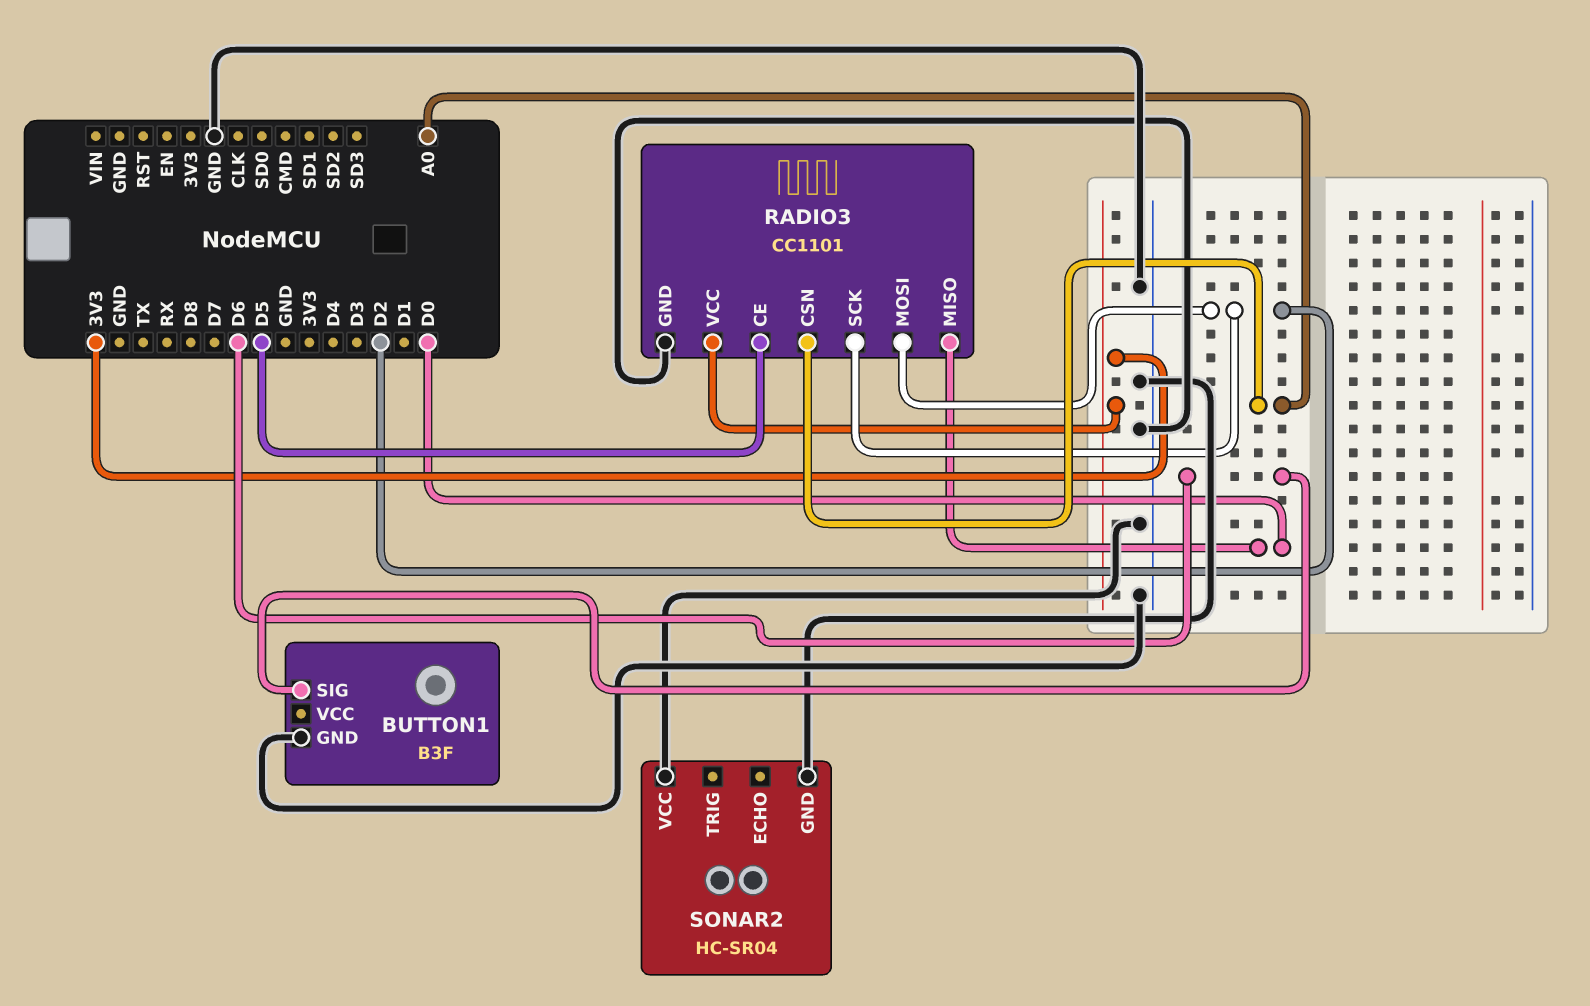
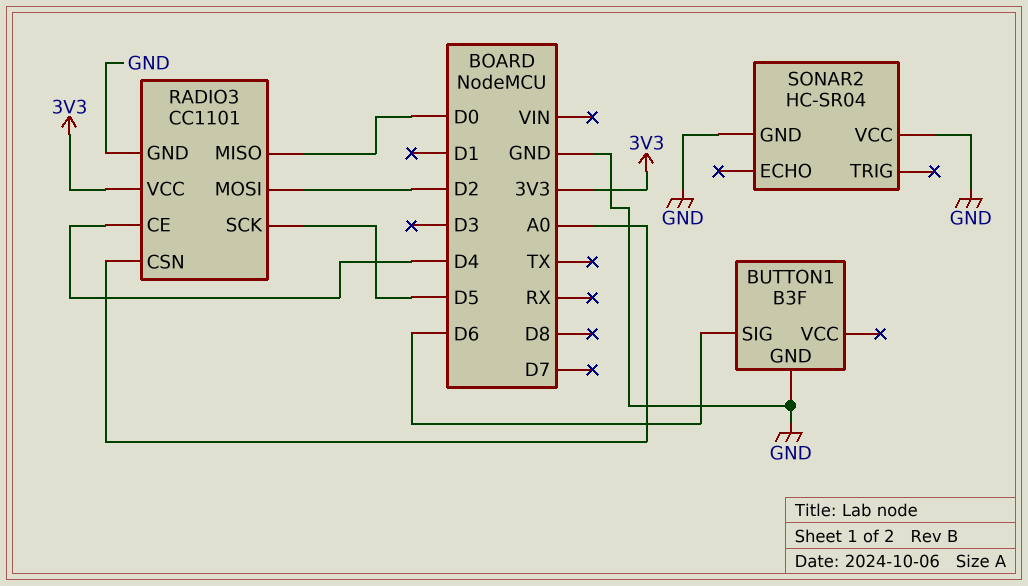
RADIO3 pin CE: D5 -> D4
RADIO3 pin SCK: D2 -> D5

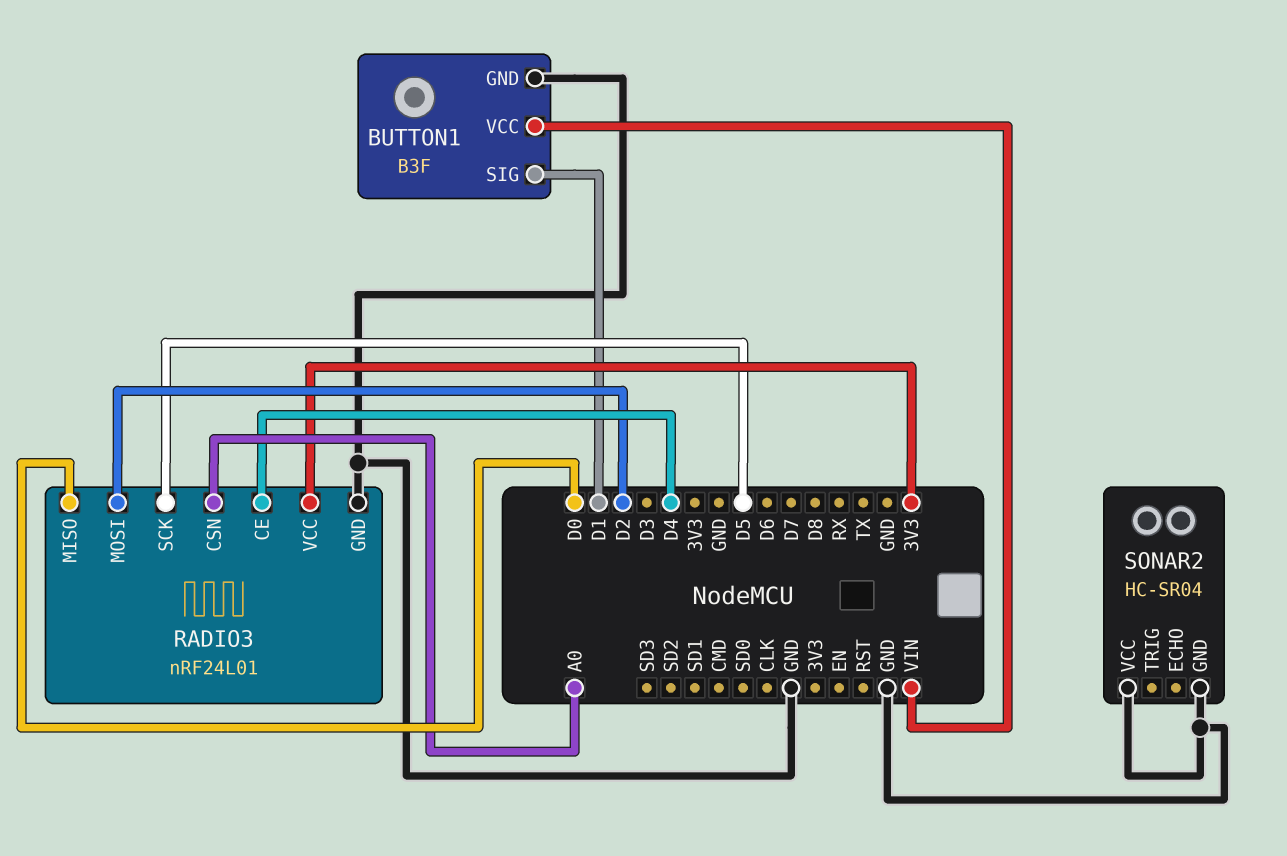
BUTTON1 pin SIG: D6 -> D1
BUTTON1 pin VCC: none -> VIN
RADIO3: CC1101 -> nRF24L01

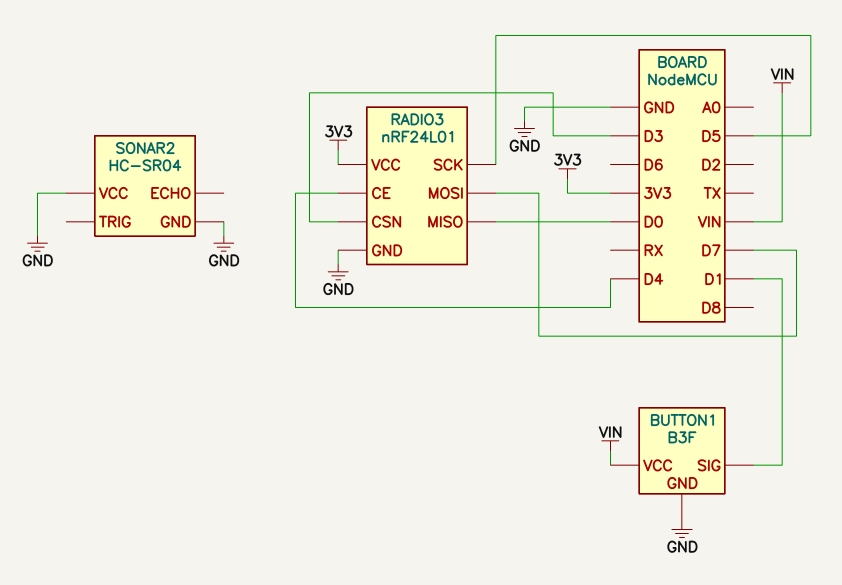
RADIO3 pin CSN: A0 -> D3
RADIO3 pin MOSI: D2 -> D7

